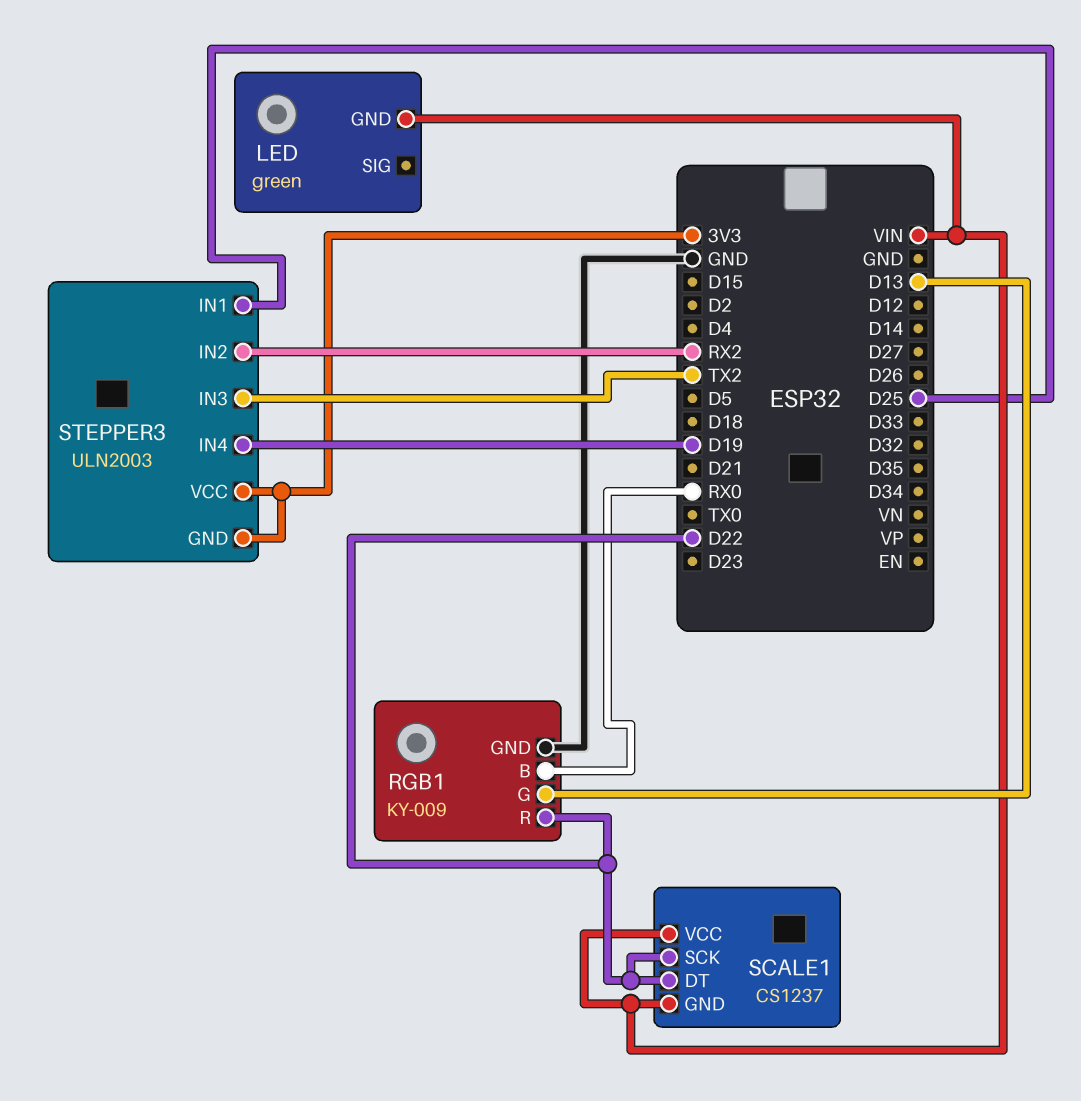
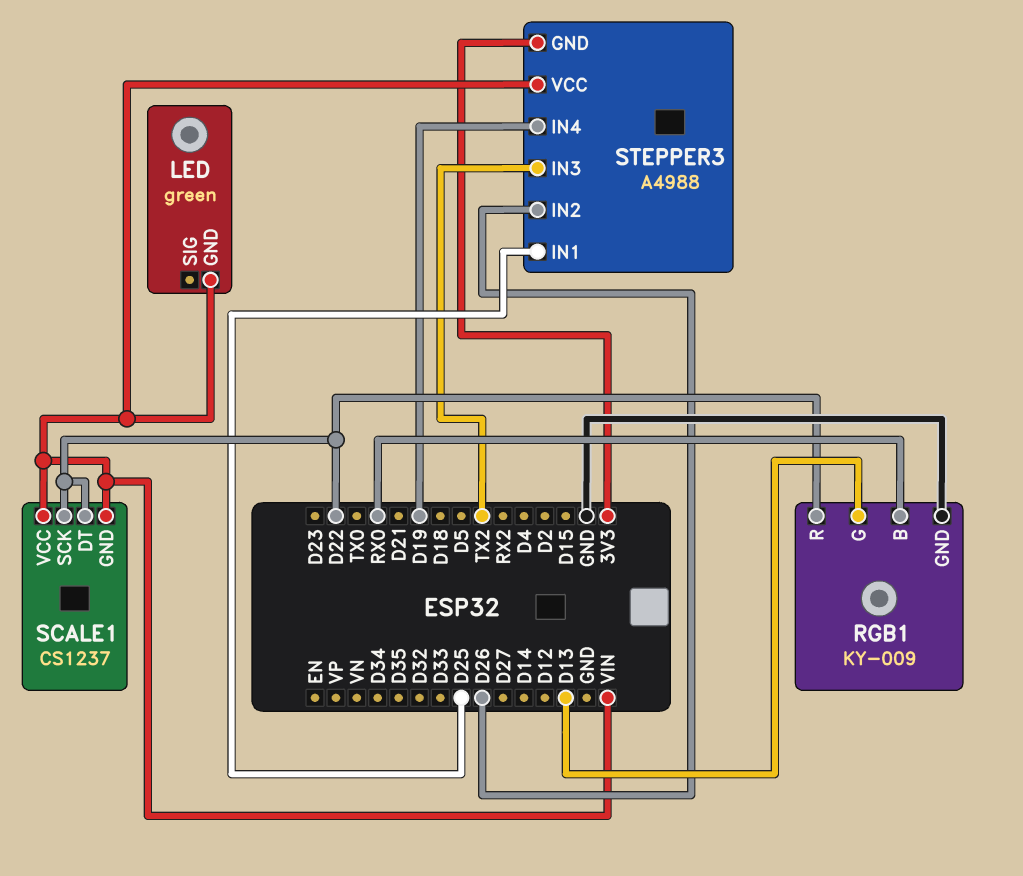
STEPPER3: ULN2003 -> A4988
STEPPER3 pin IN2: RX2 -> D26
STEPPER3 pin VCC: 3V3 -> VIN

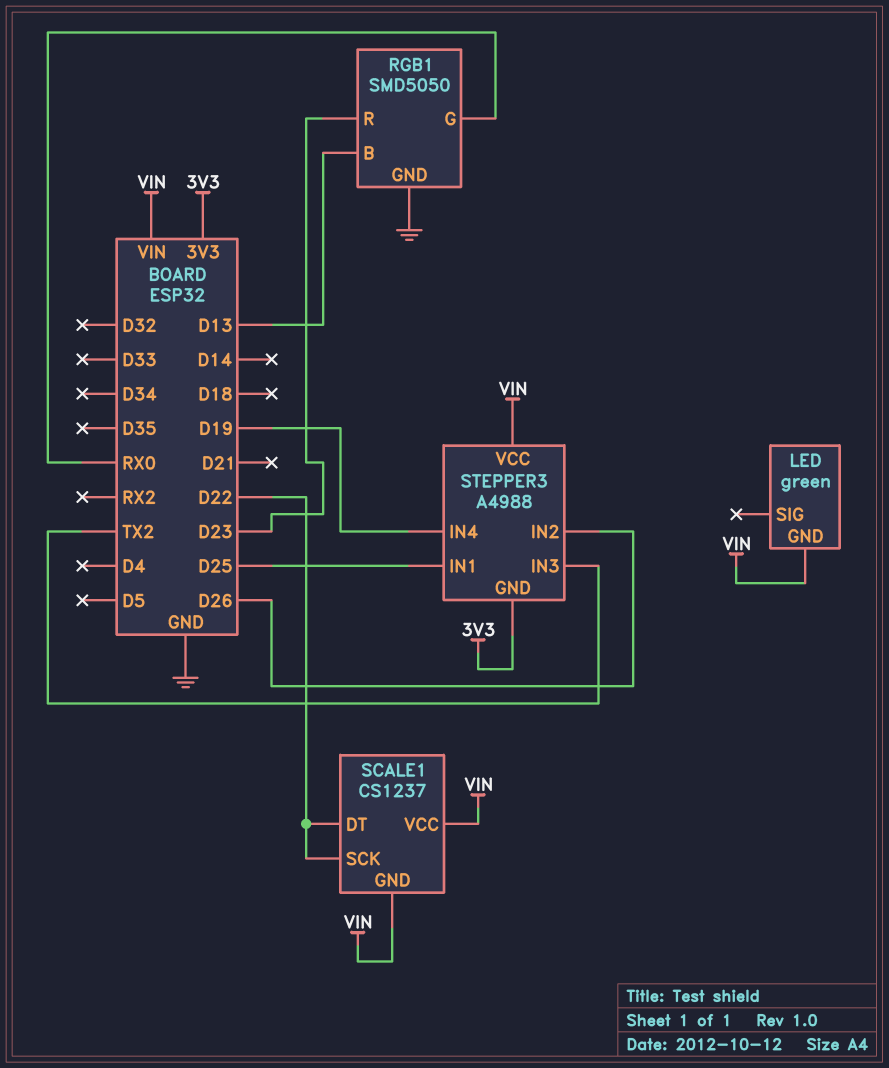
RGB1: KY-009 -> SMD5050
RGB1 pin B: RX0 -> D13
RGB1 pin G: D13 -> RX0
RGB1 pin R: D22 -> D23

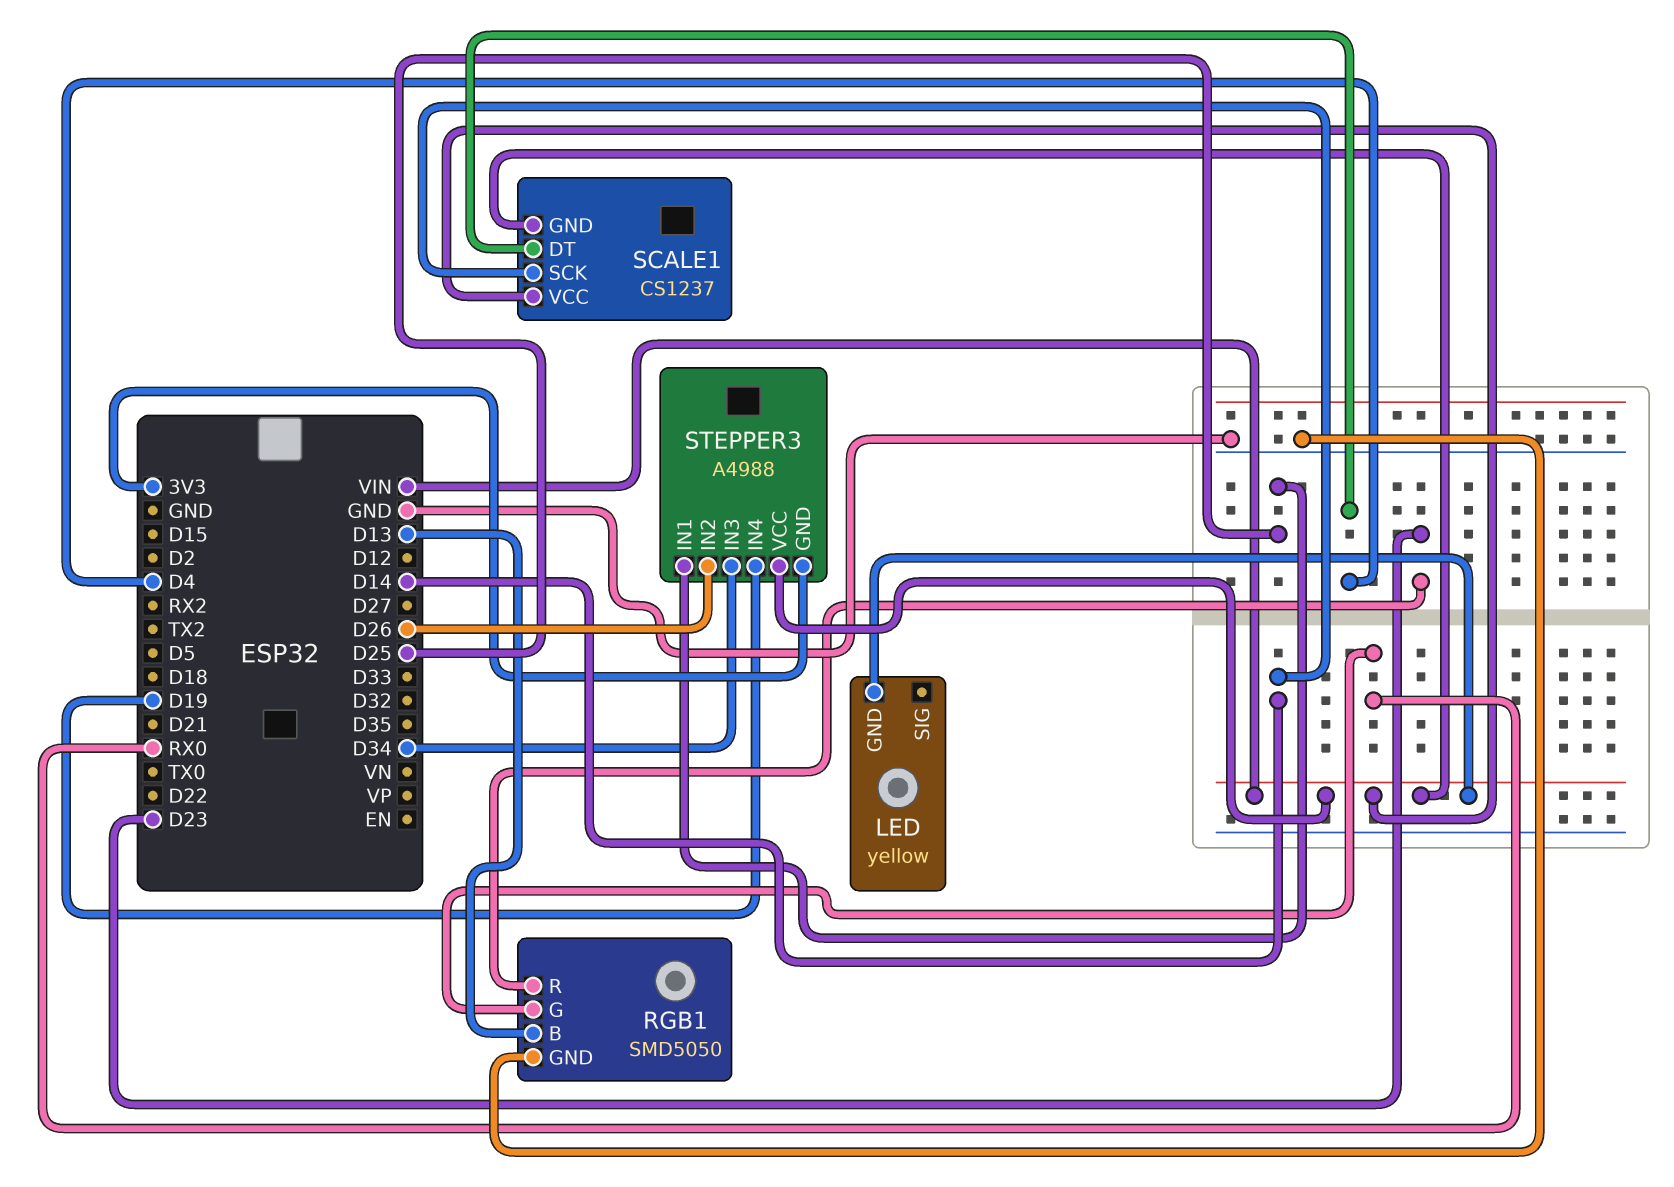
LED: green -> yellow
SCALE1 pin DT: D22 -> D4
SCALE1 pin SCK: D22 -> D14
STEPPER3 pin IN3: TX2 -> D34

